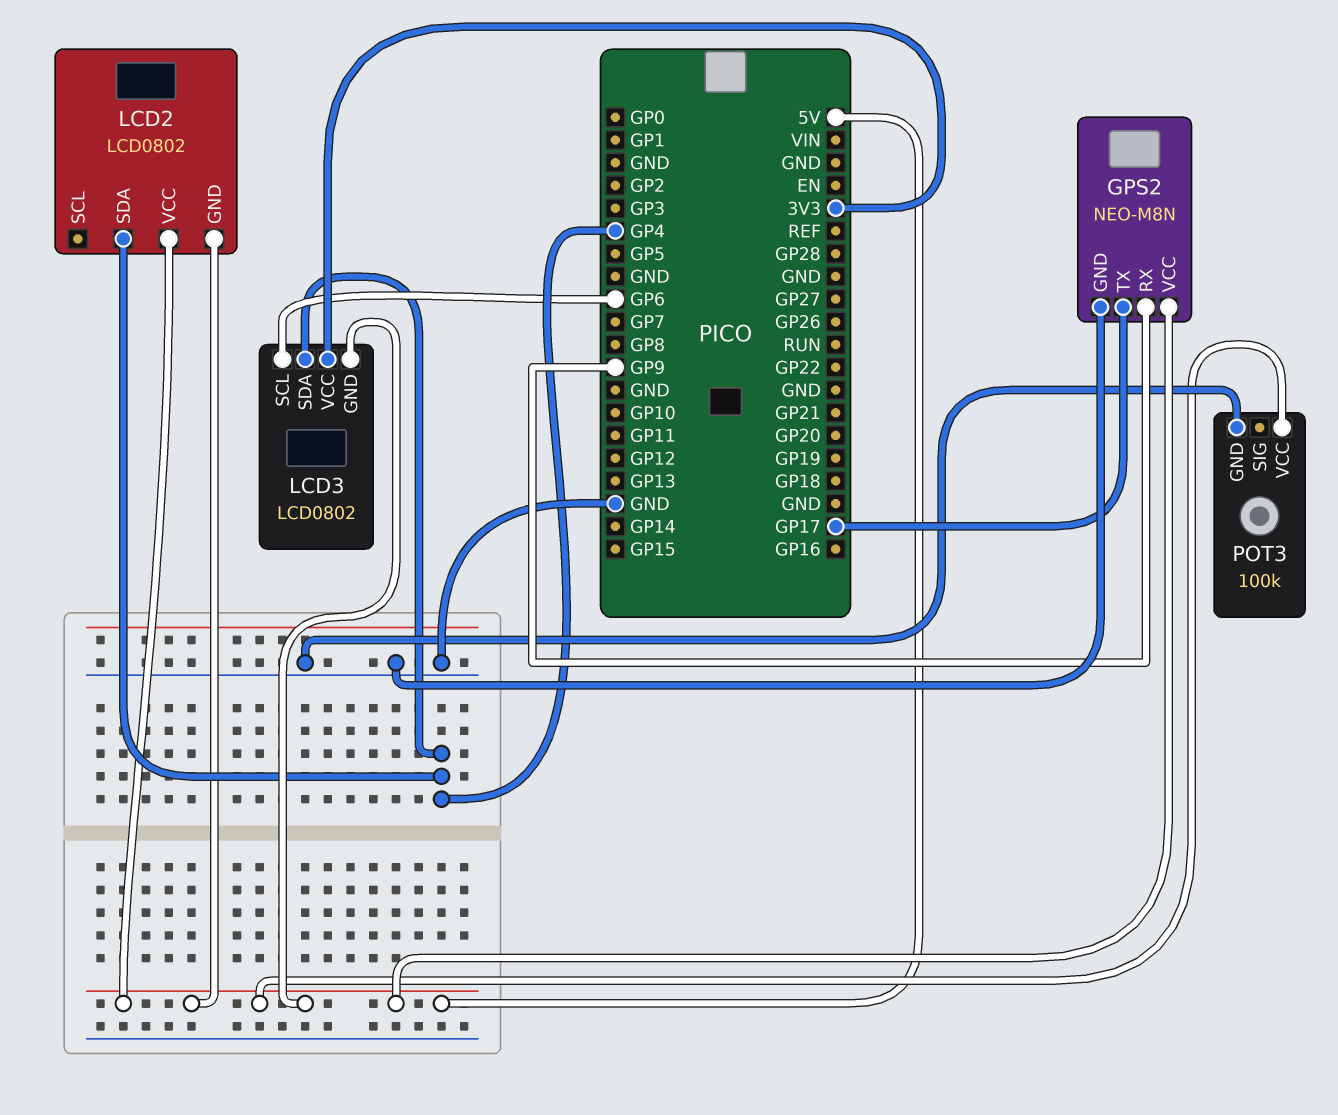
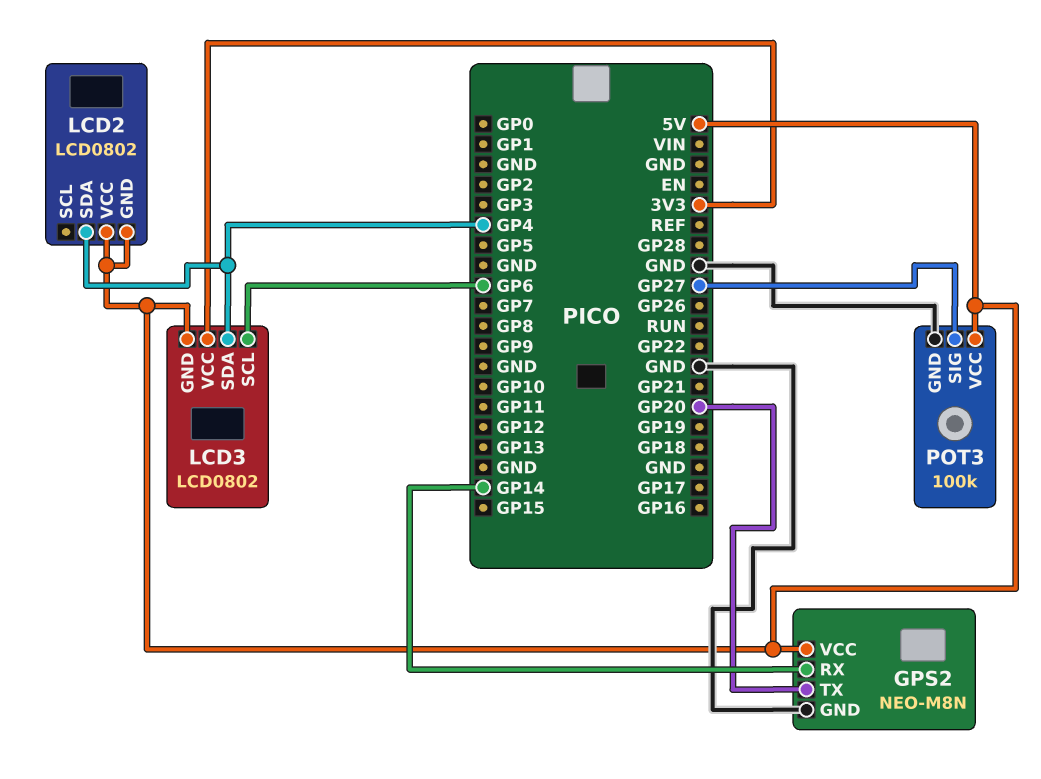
GPS2 pin RX: GP9 -> GP14
GPS2 pin TX: GP17 -> GP20
POT3 pin SIG: none -> GP27

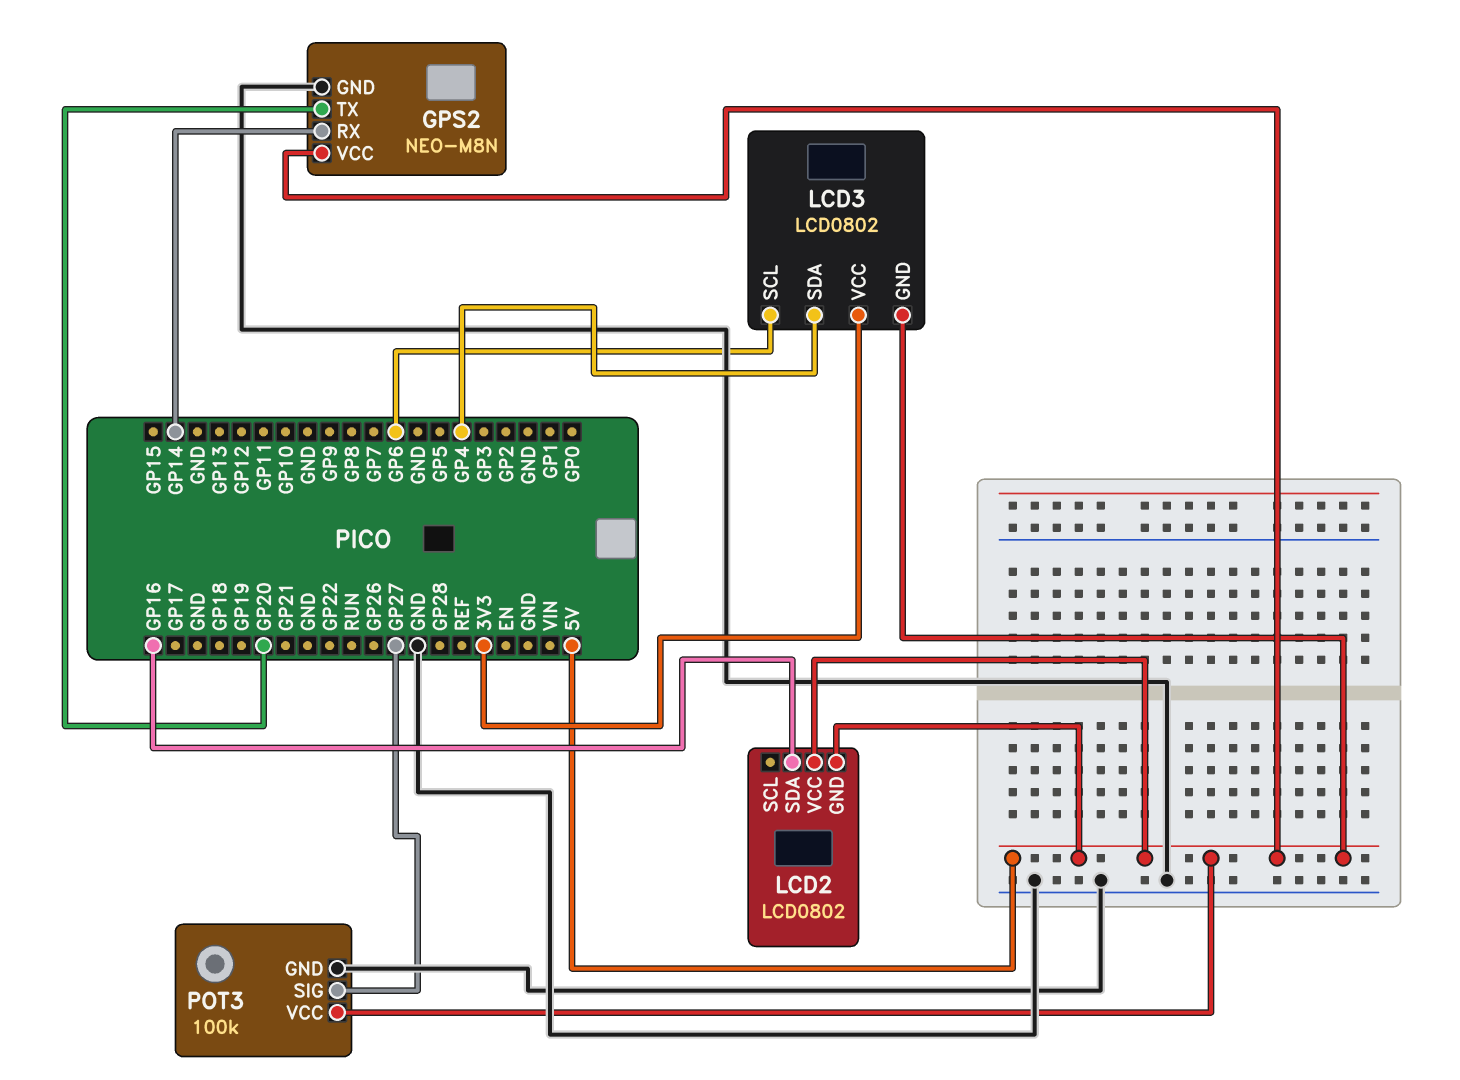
LCD2 pin SDA: GP4 -> GP16

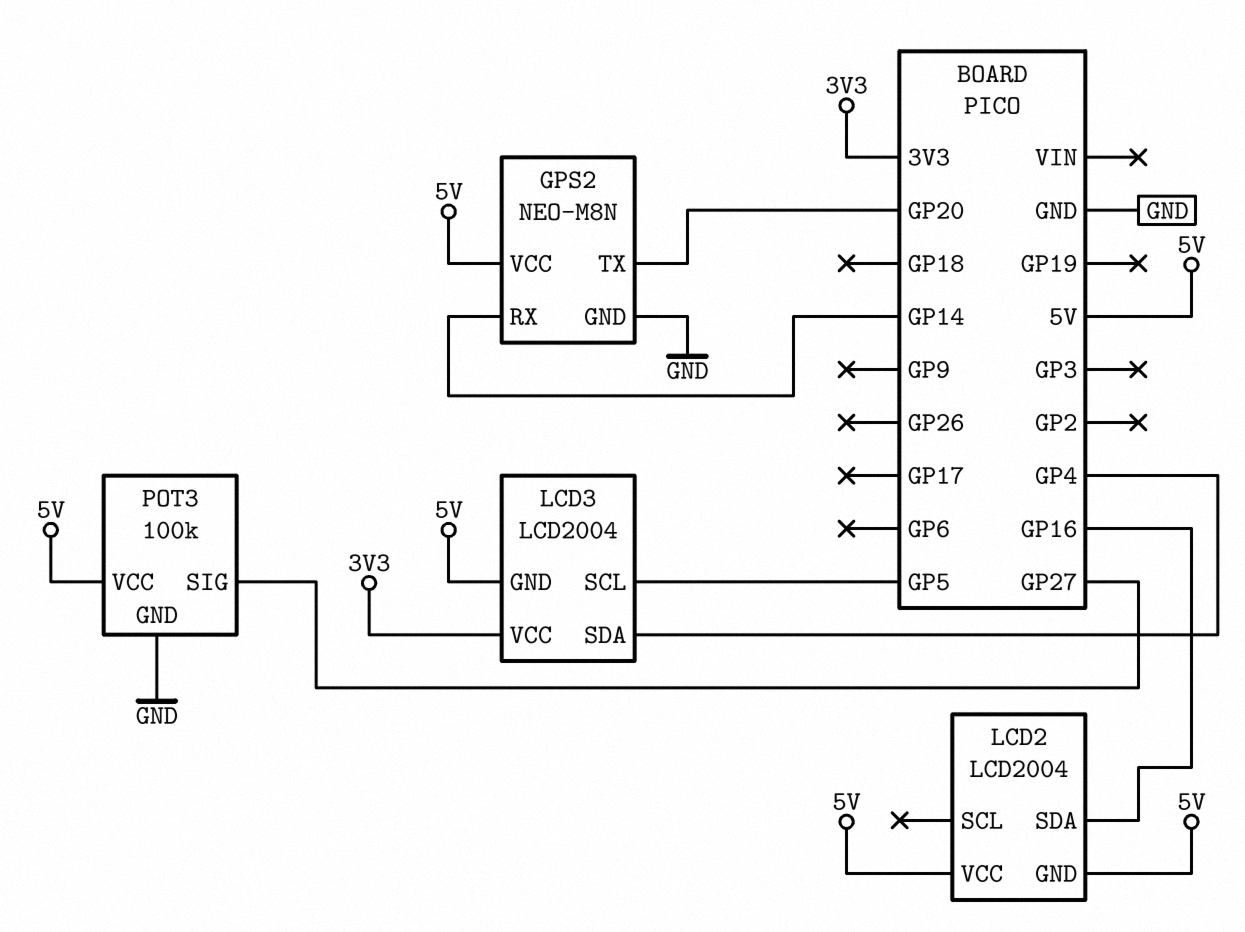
LCD2: LCD0802 -> LCD2004
LCD3: LCD0802 -> LCD2004
LCD3 pin SCL: GP6 -> GP5

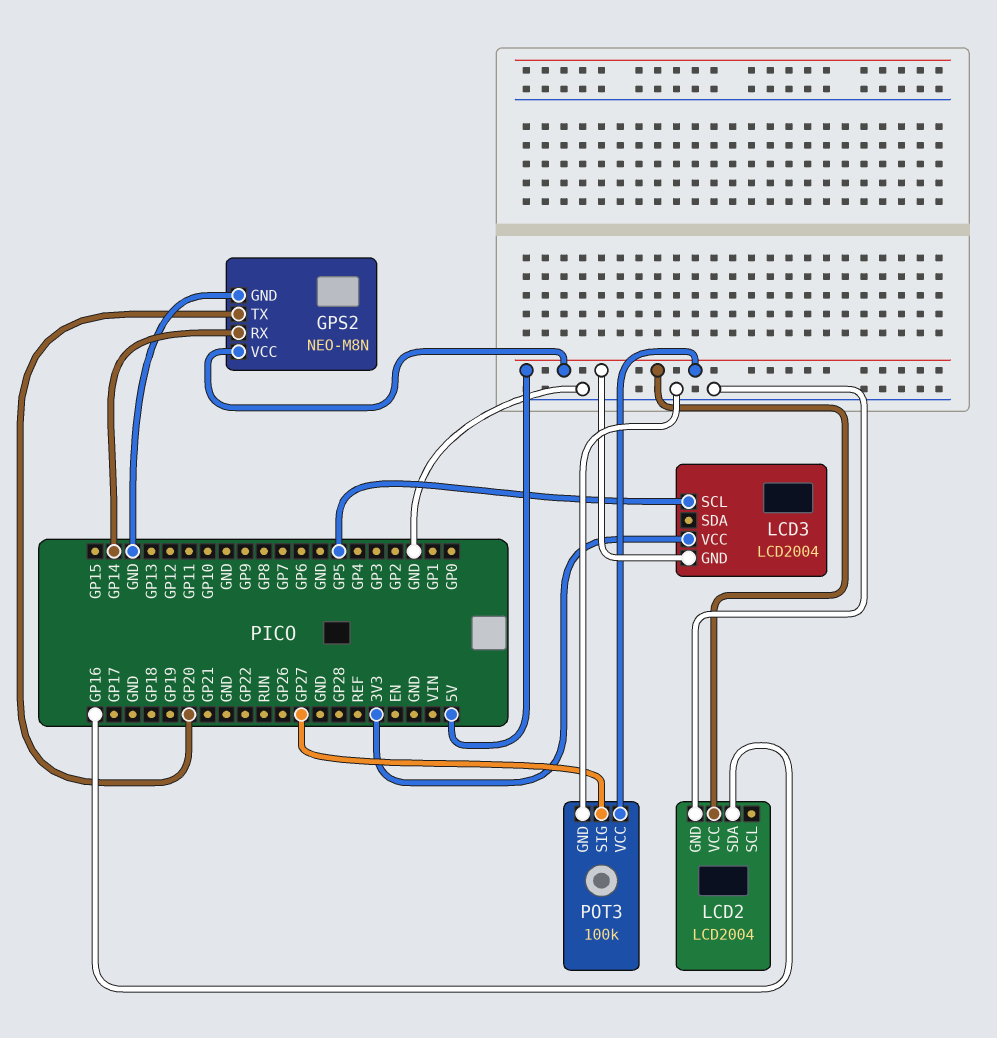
LCD2 pin GND: 5V -> GND
LCD3 pin SDA: GP4 -> none

